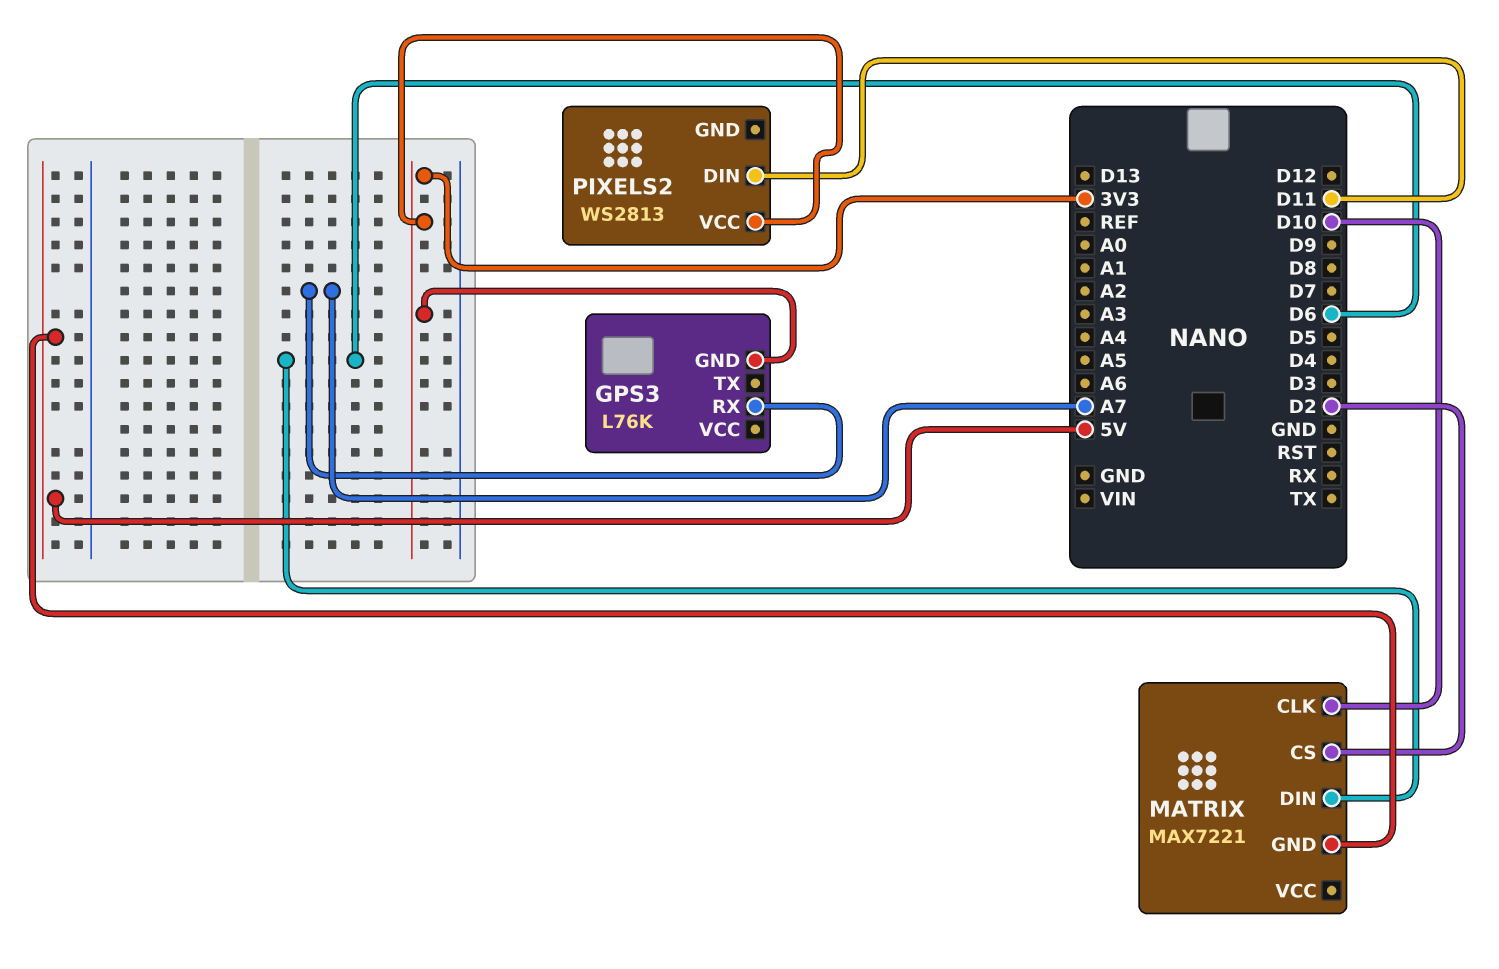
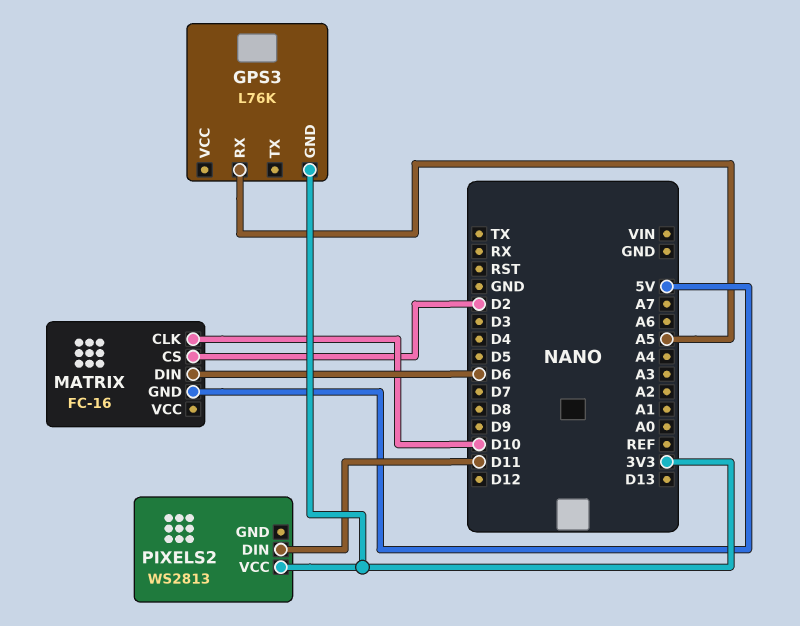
GPS3 pin RX: A7 -> A5
MATRIX: MAX7221 -> FC-16

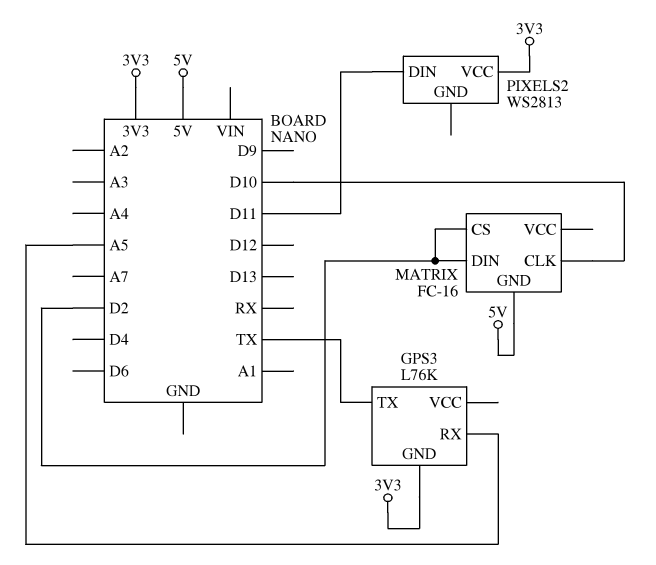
GPS3 pin TX: none -> TX
MATRIX pin DIN: D6 -> D2

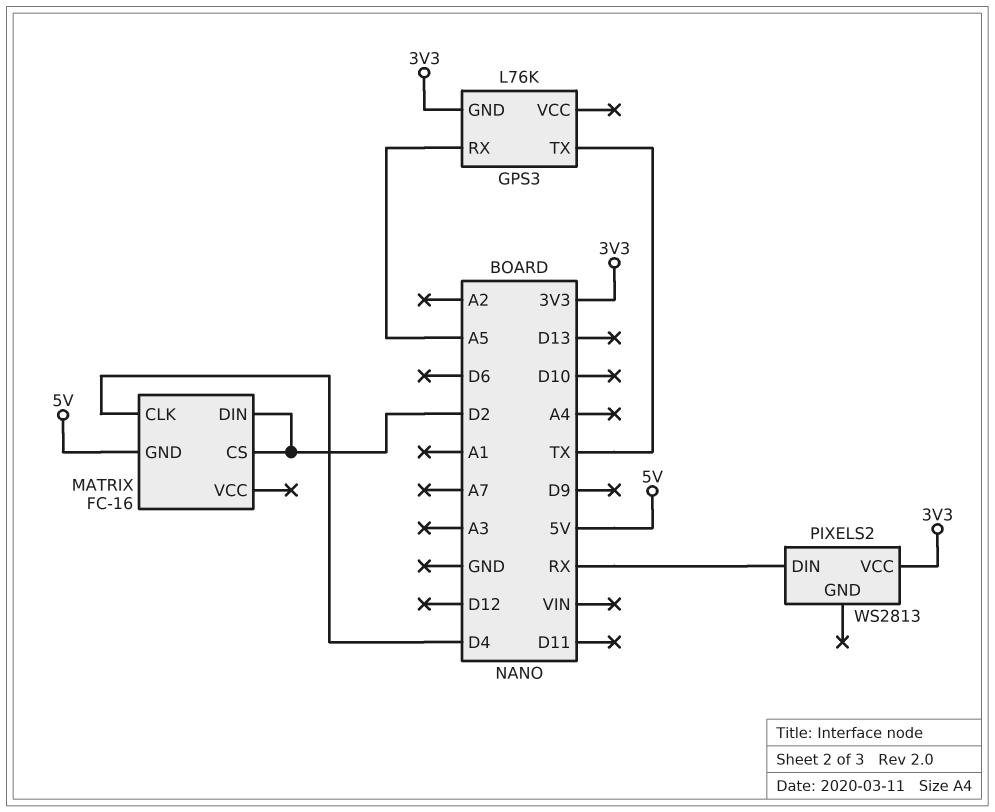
MATRIX pin CLK: D10 -> D4
PIXELS2 pin DIN: D11 -> RX

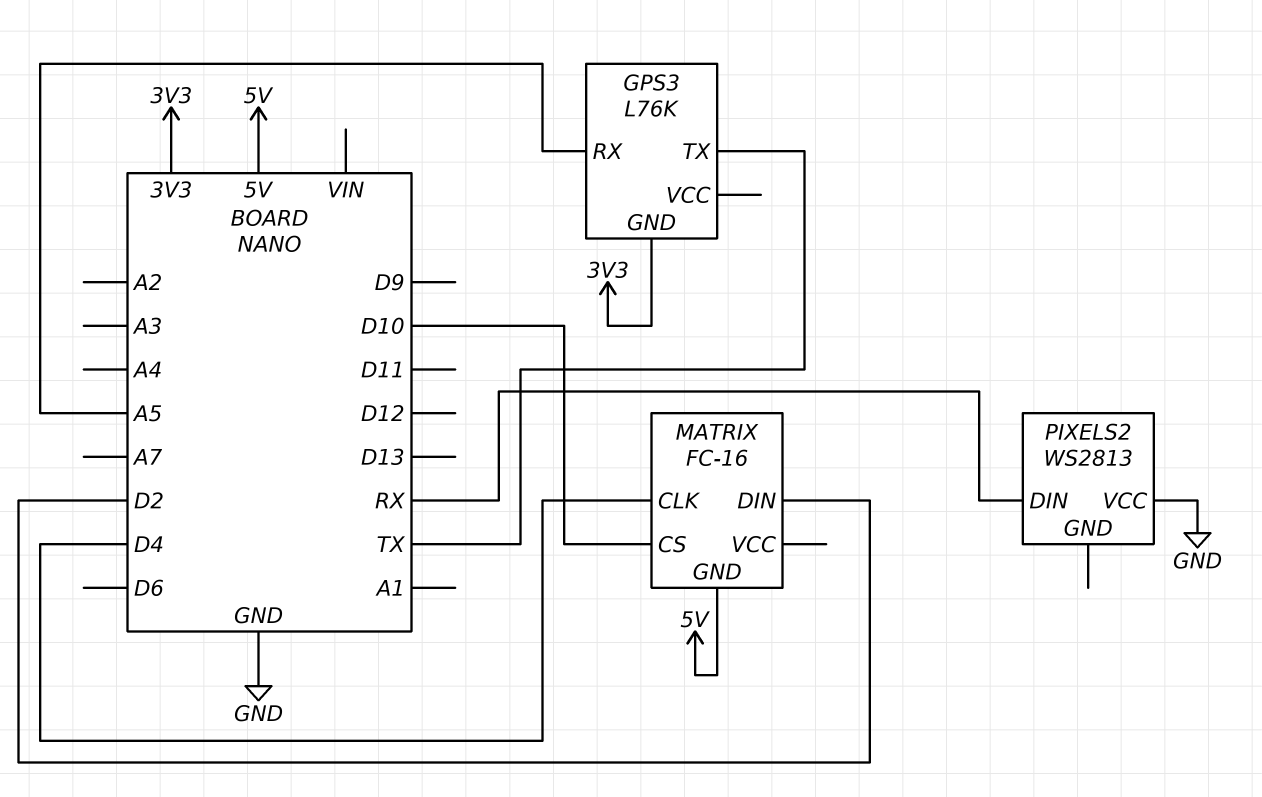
MATRIX pin CS: D2 -> D10
PIXELS2 pin VCC: 3V3 -> GND

